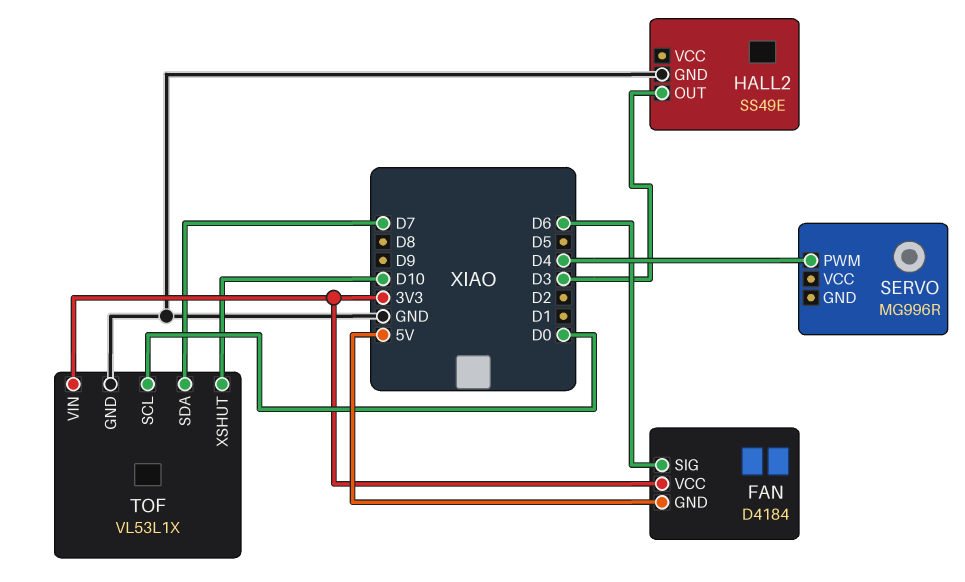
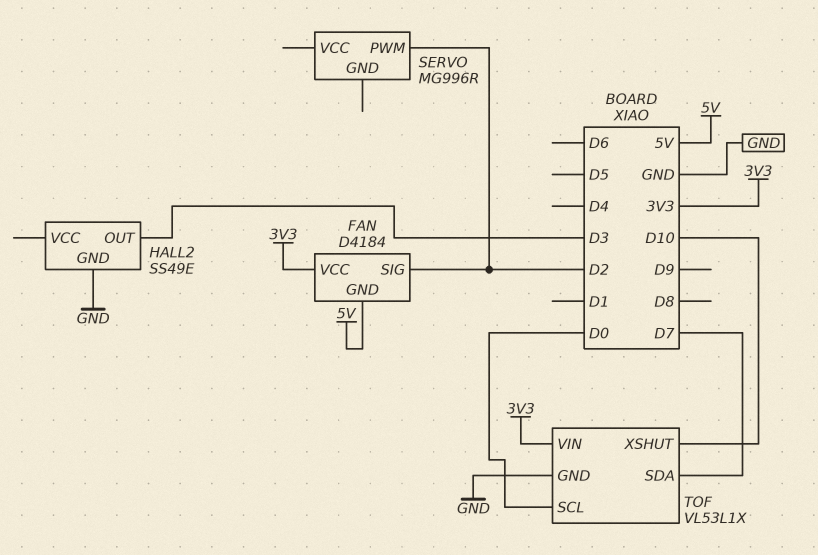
FAN pin SIG: D6 -> D2
SERVO pin PWM: D4 -> D2

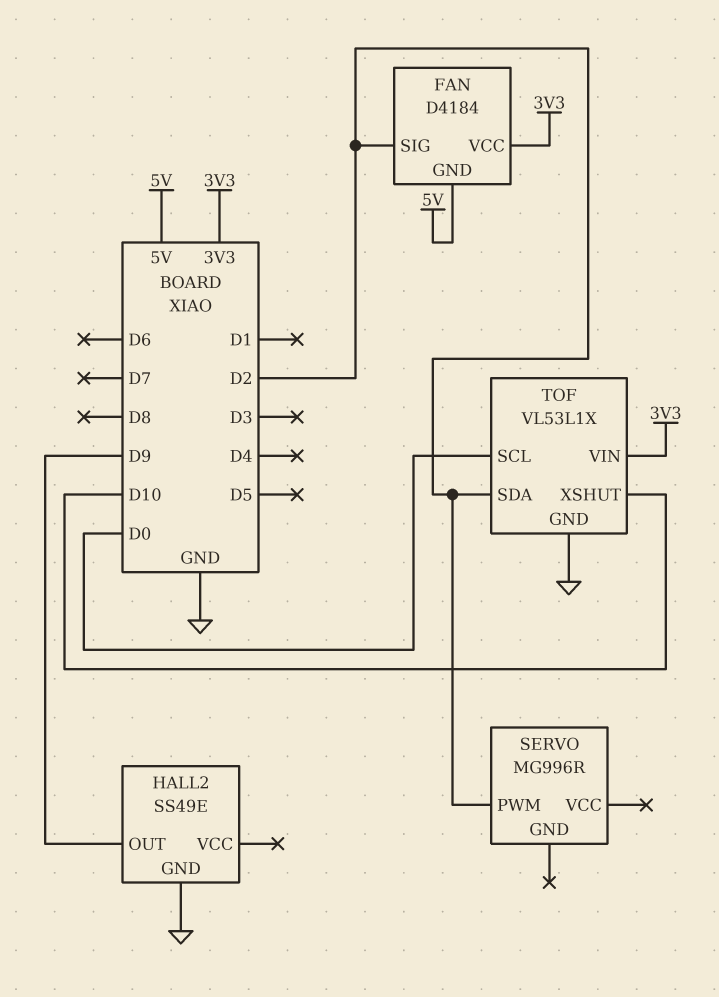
HALL2 pin OUT: D3 -> D9
TOF pin SDA: D7 -> D2

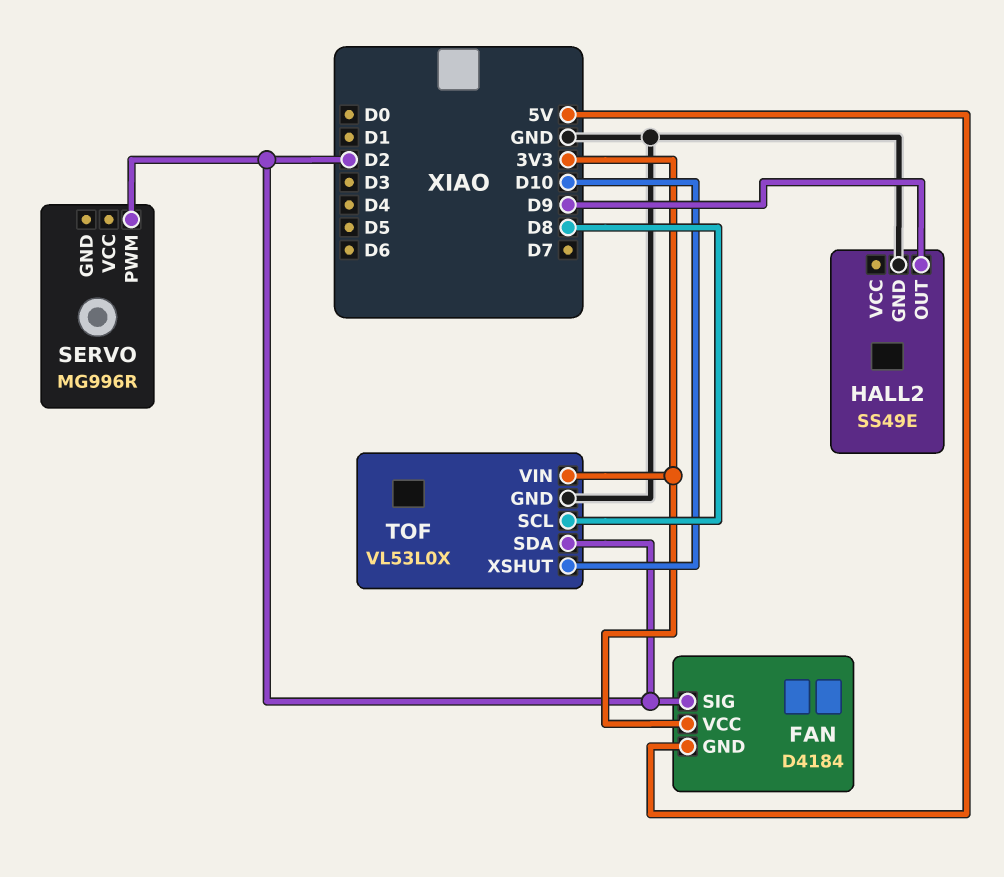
TOF: VL53L1X -> VL53L0X
TOF pin SCL: D0 -> D8

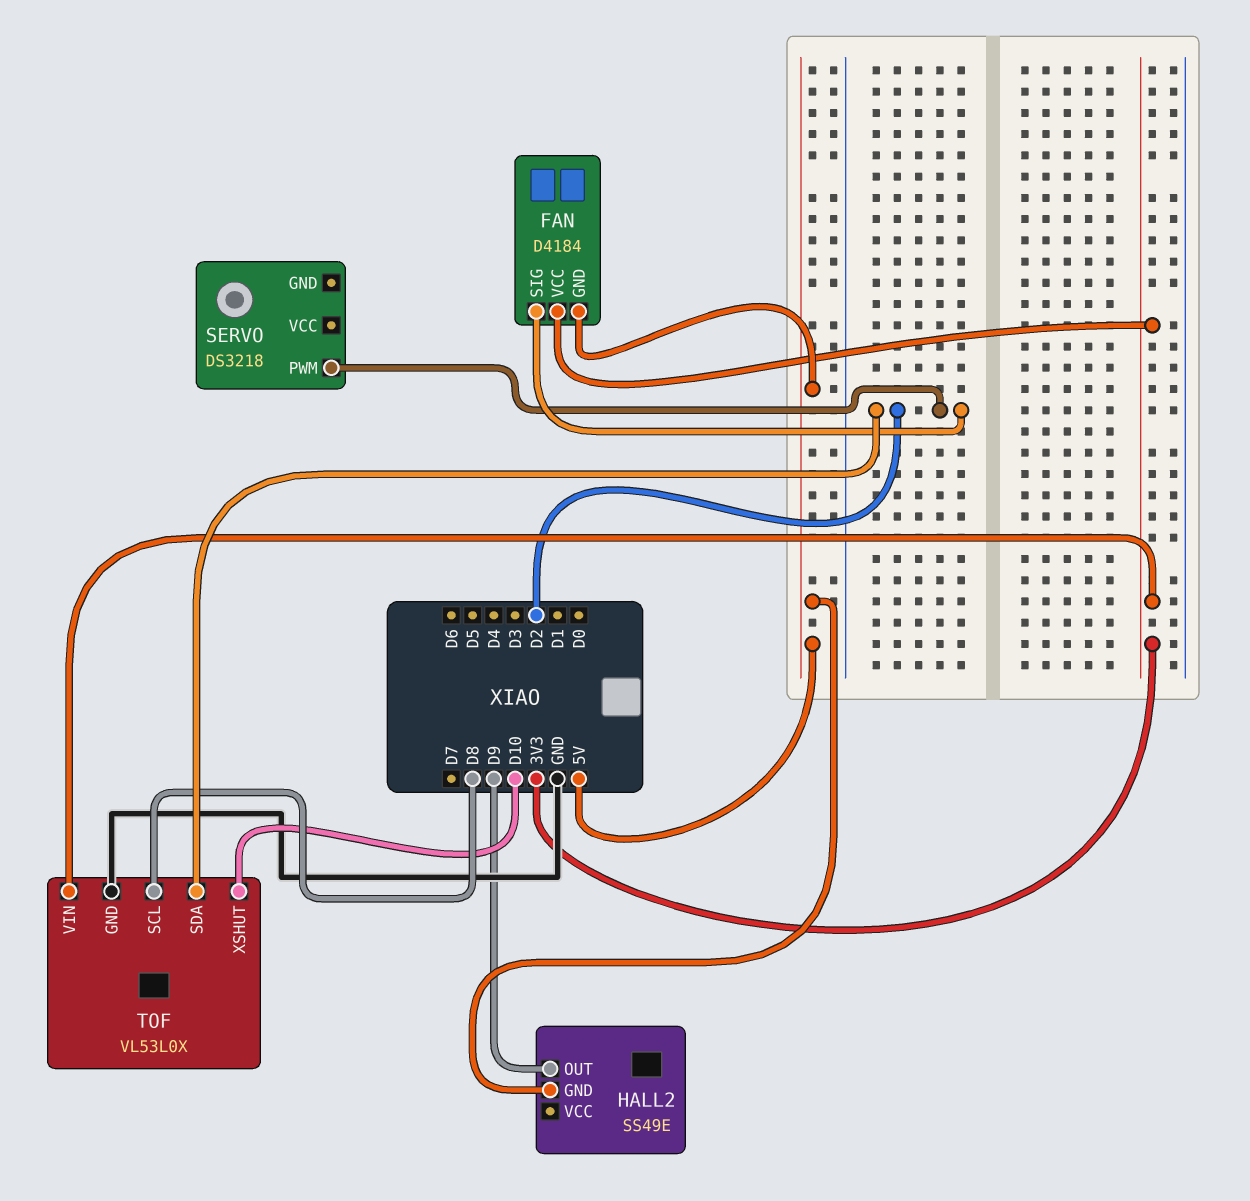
HALL2 pin GND: GND -> 5V
SERVO: MG996R -> DS3218

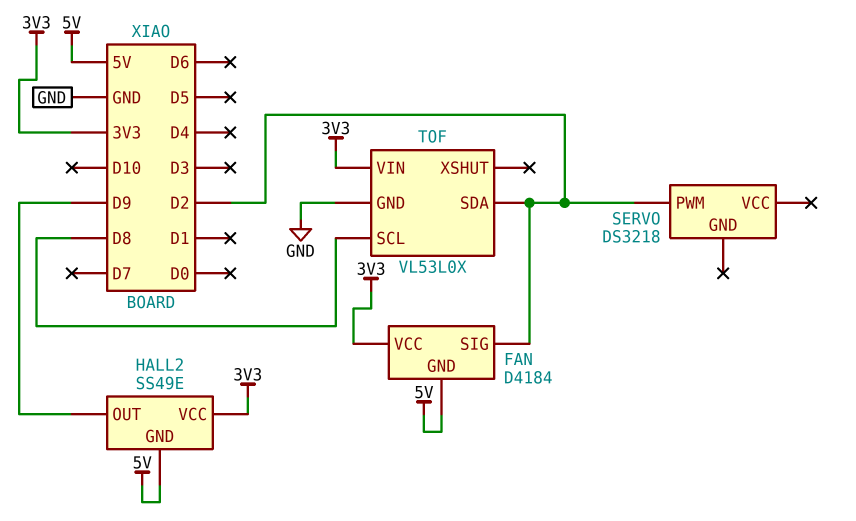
HALL2 pin VCC: none -> 3V3
TOF pin XSHUT: D10 -> none

